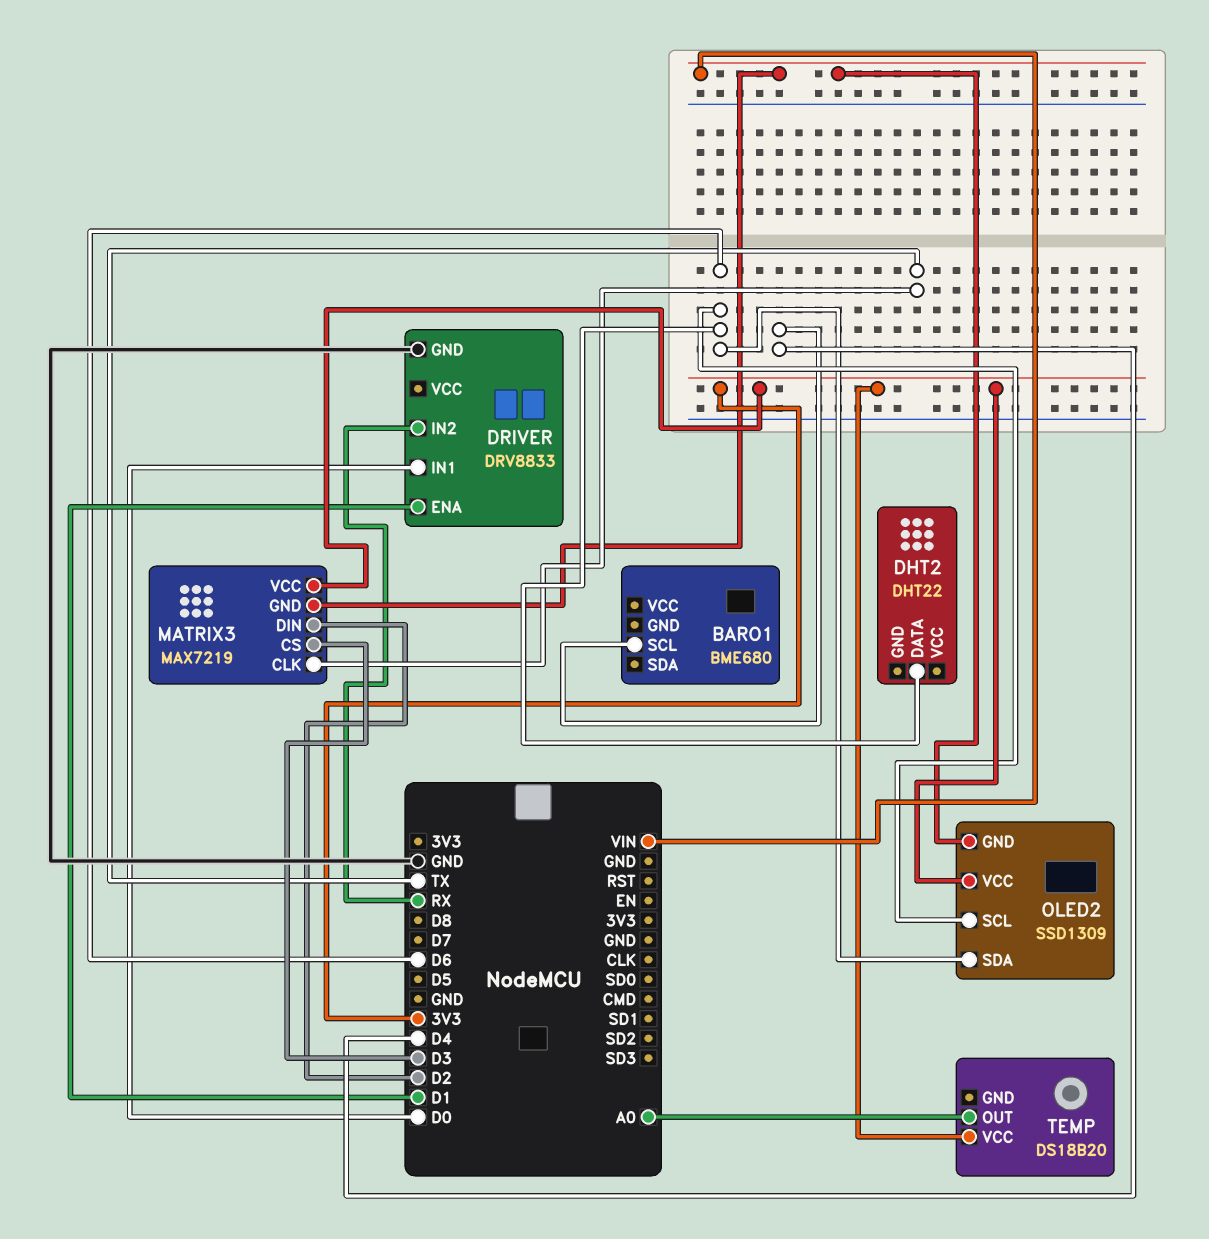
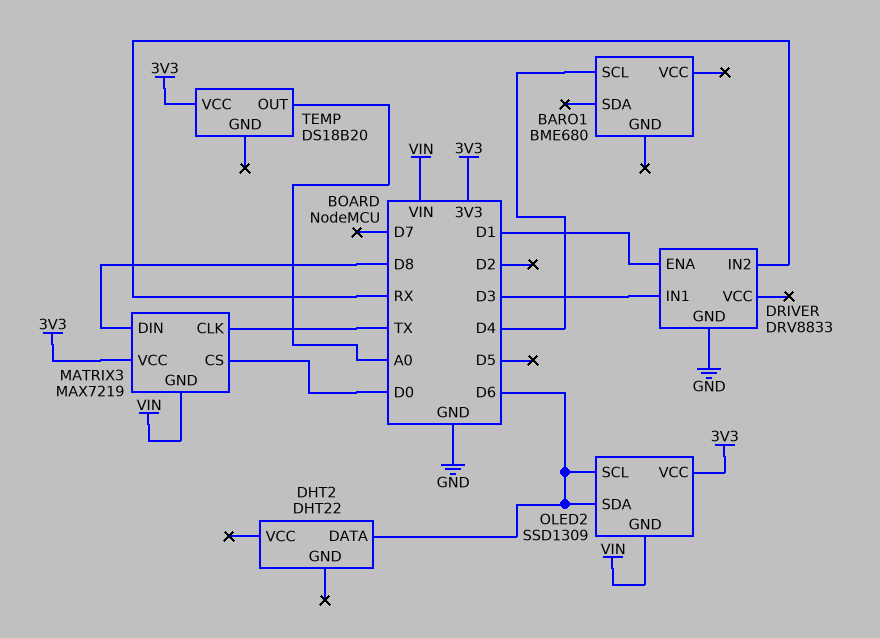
DRIVER pin IN1: D0 -> D3
MATRIX3 pin CS: D3 -> D0
MATRIX3 pin DIN: D2 -> D8

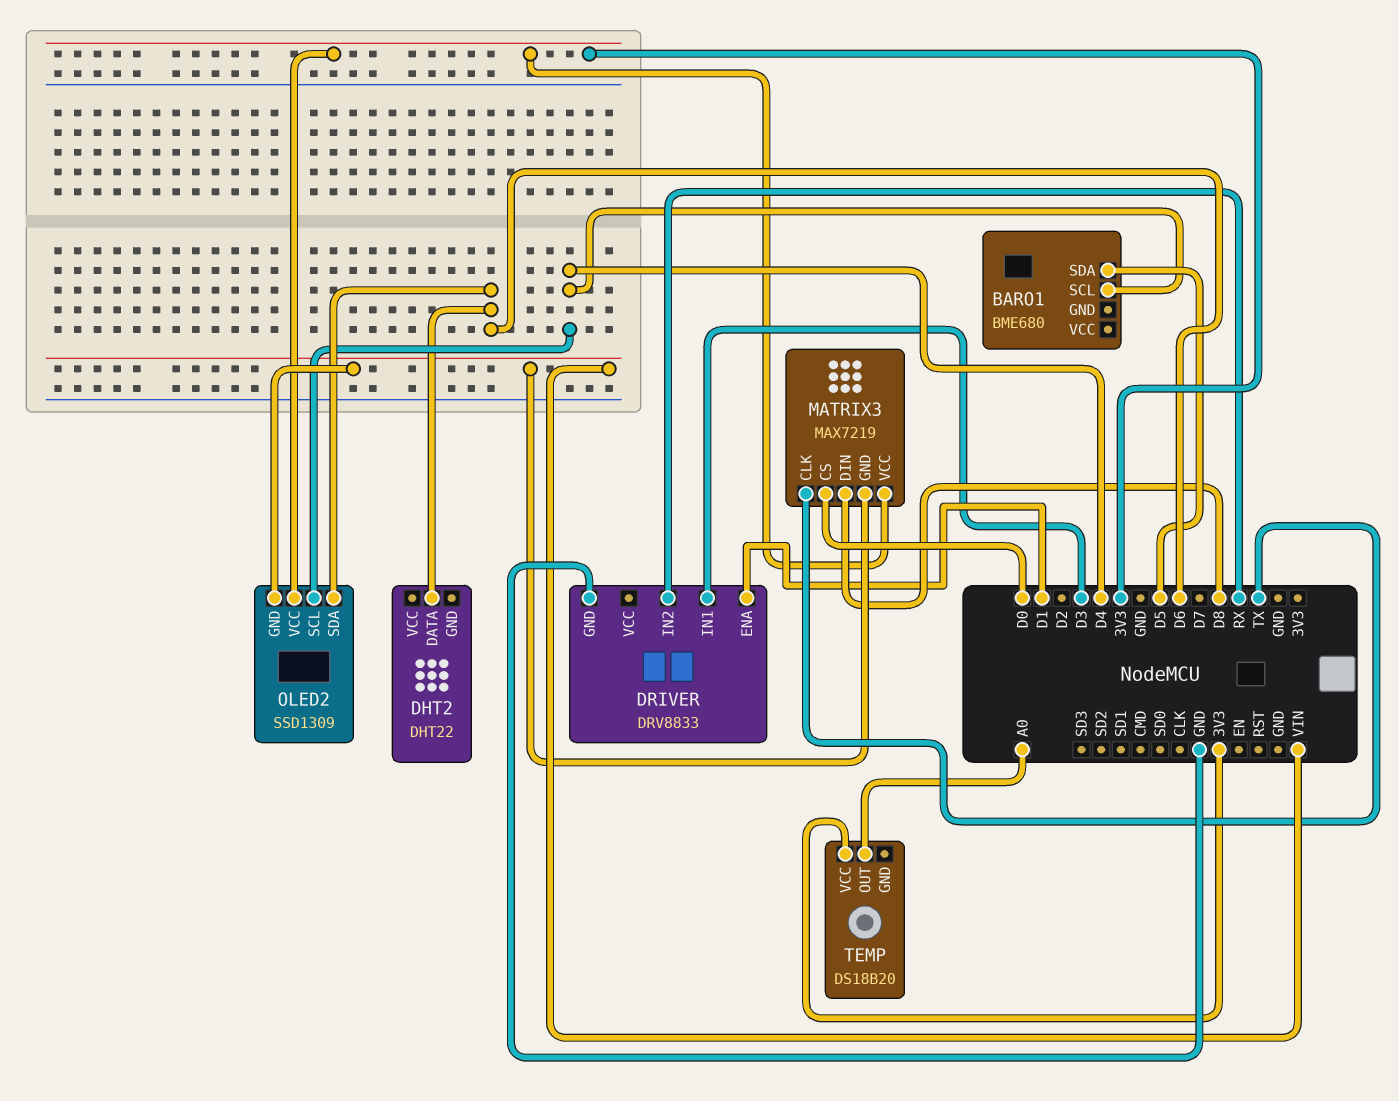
BARO1 pin SDA: none -> D5
OLED2 pin SCL: D6 -> D4

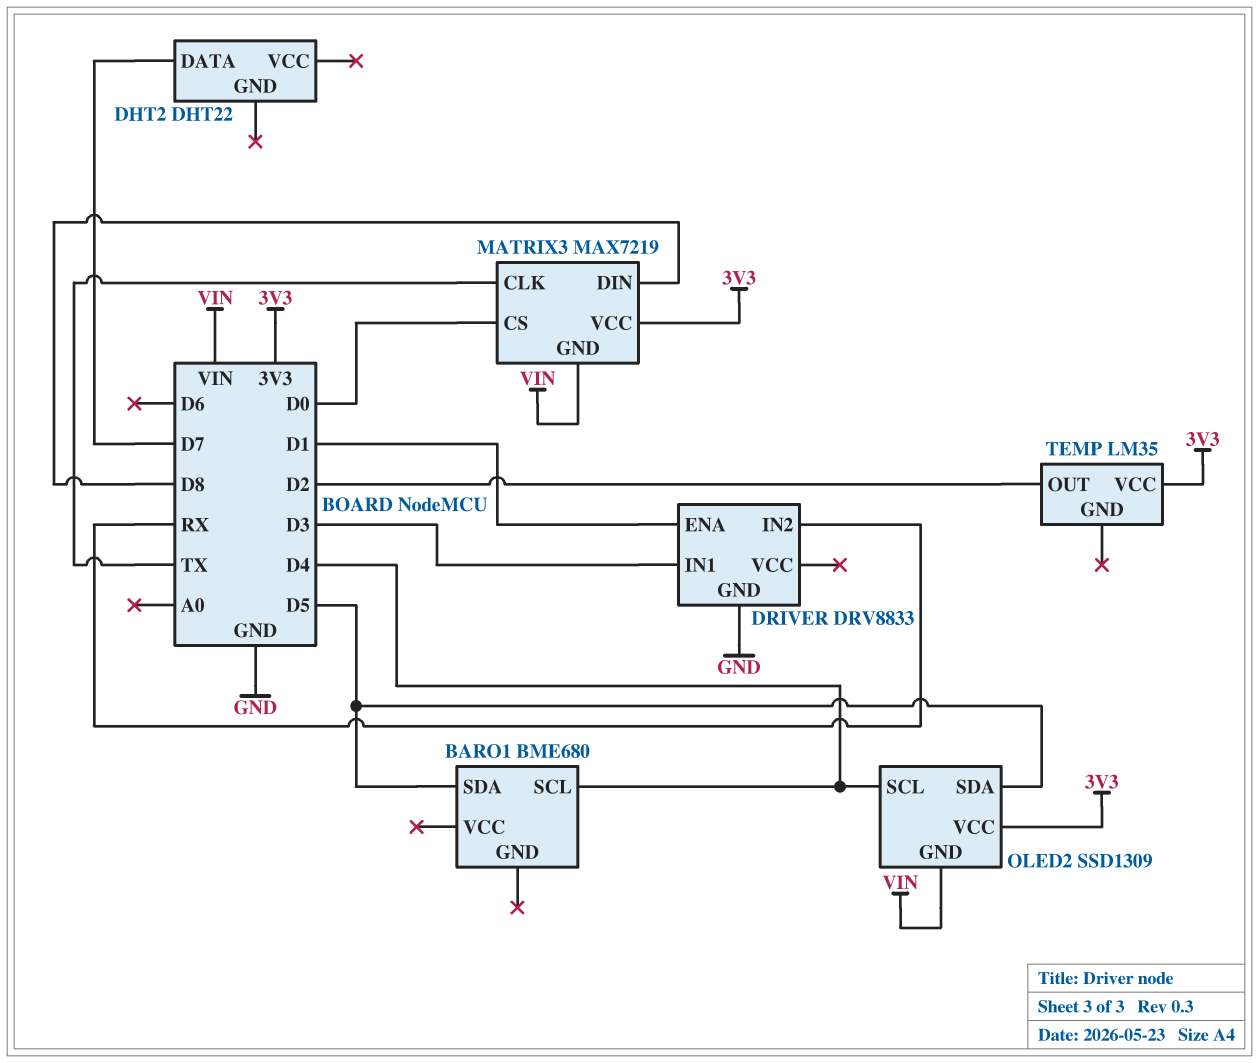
DHT2 pin DATA: D6 -> D7
OLED2 pin SDA: D6 -> D5
TEMP: DS18B20 -> LM35
TEMP pin OUT: A0 -> D2

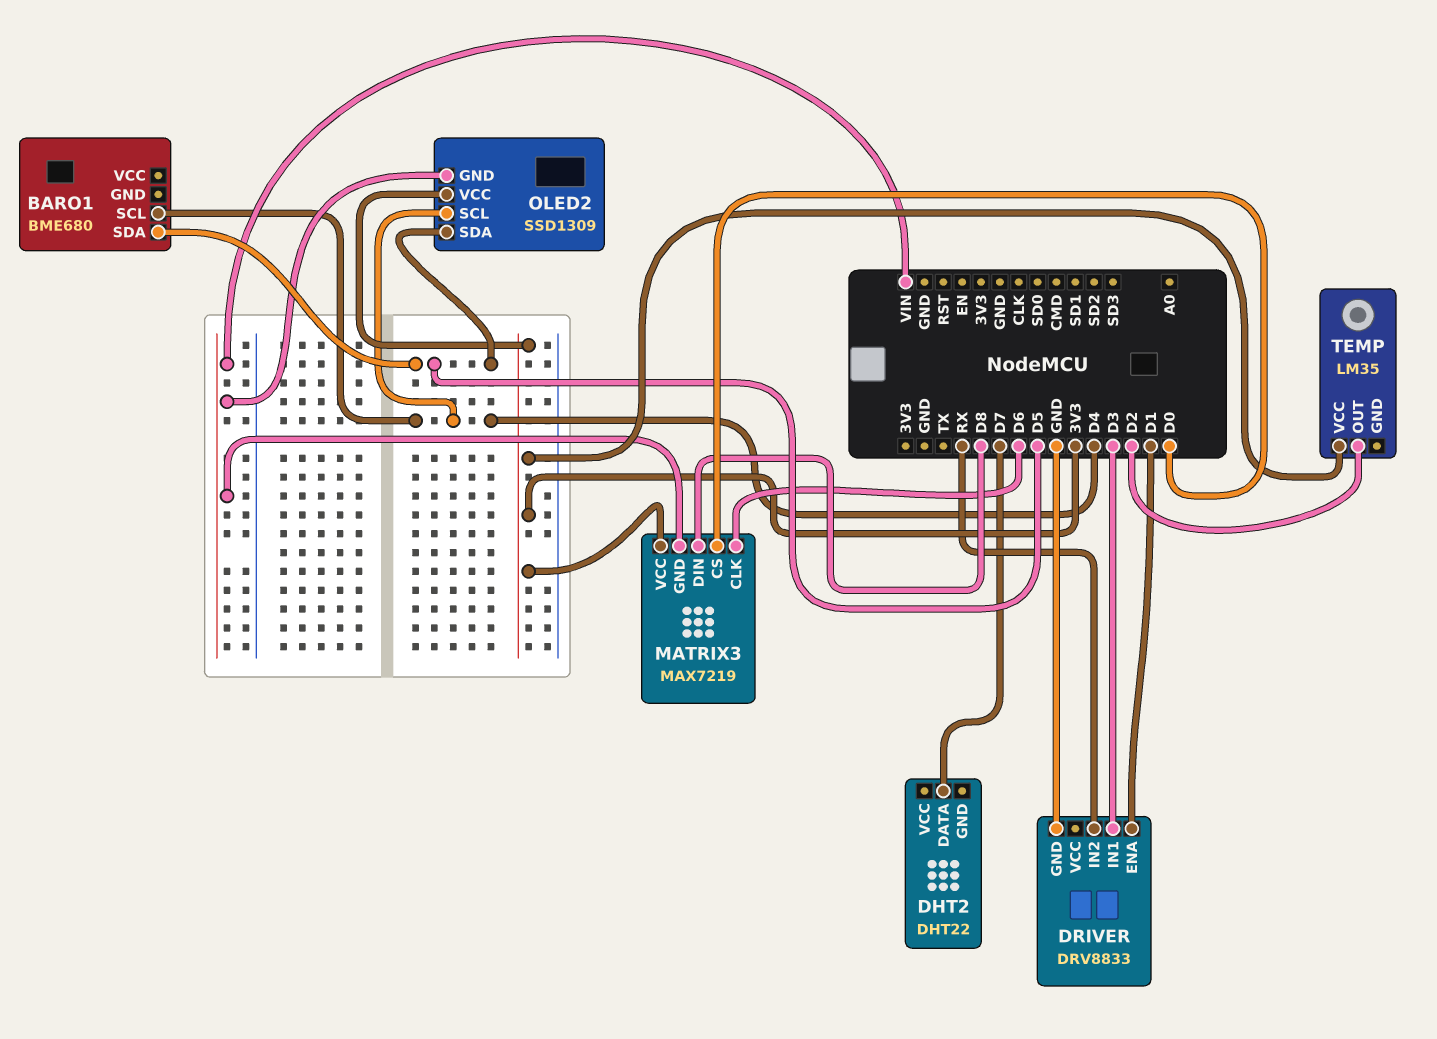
MATRIX3 pin CLK: TX -> D6

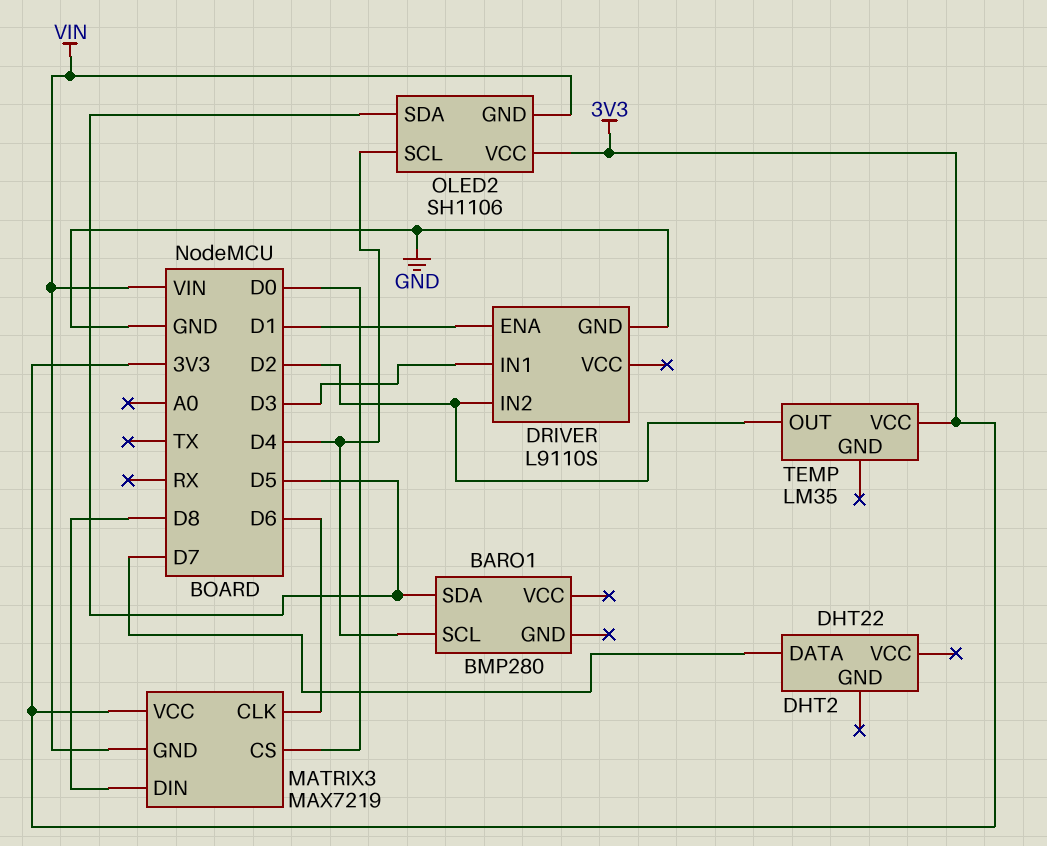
BARO1: BME680 -> BMP280
DRIVER: DRV8833 -> L9110S
DRIVER pin IN2: RX -> D2
OLED2: SSD1309 -> SH1106

